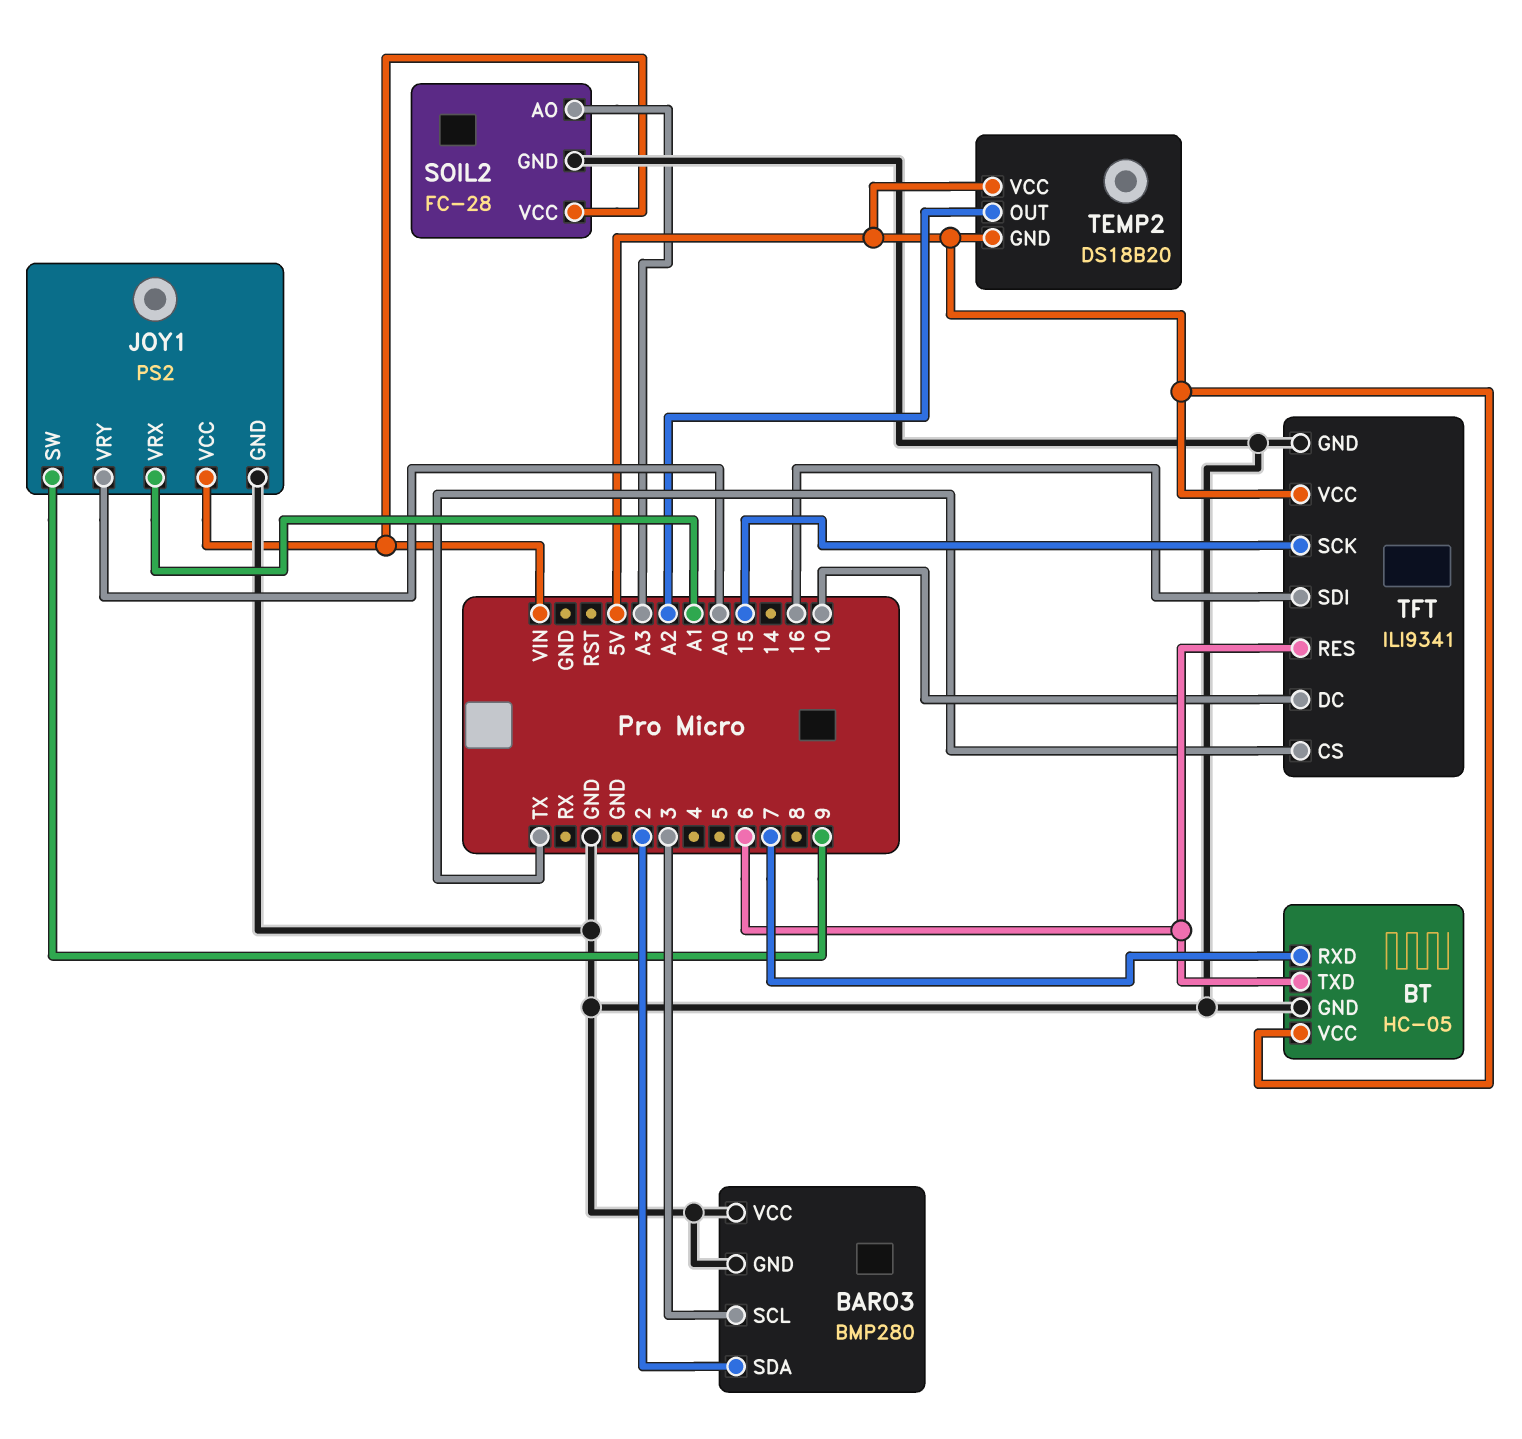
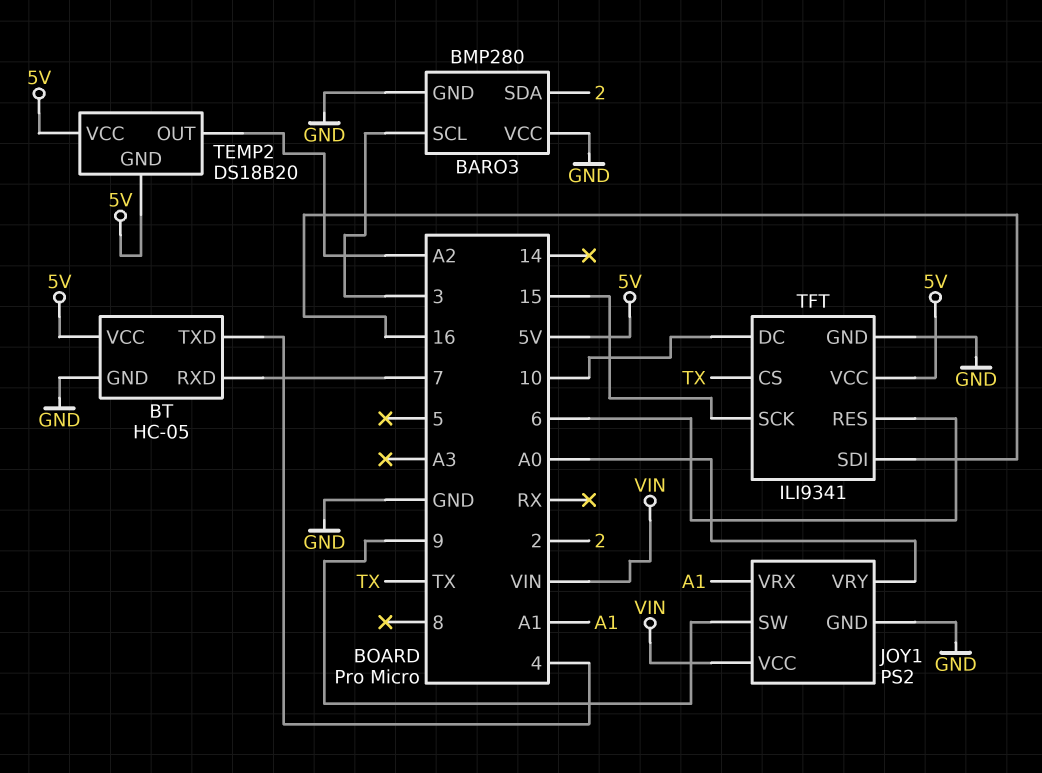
BT pin TXD: 6 -> 4
SOIL2: FC-28 -> none
SOIL2 pin AO: A3 -> none
SOIL2 pin GND: GND -> none
SOIL2 pin VCC: VIN -> none

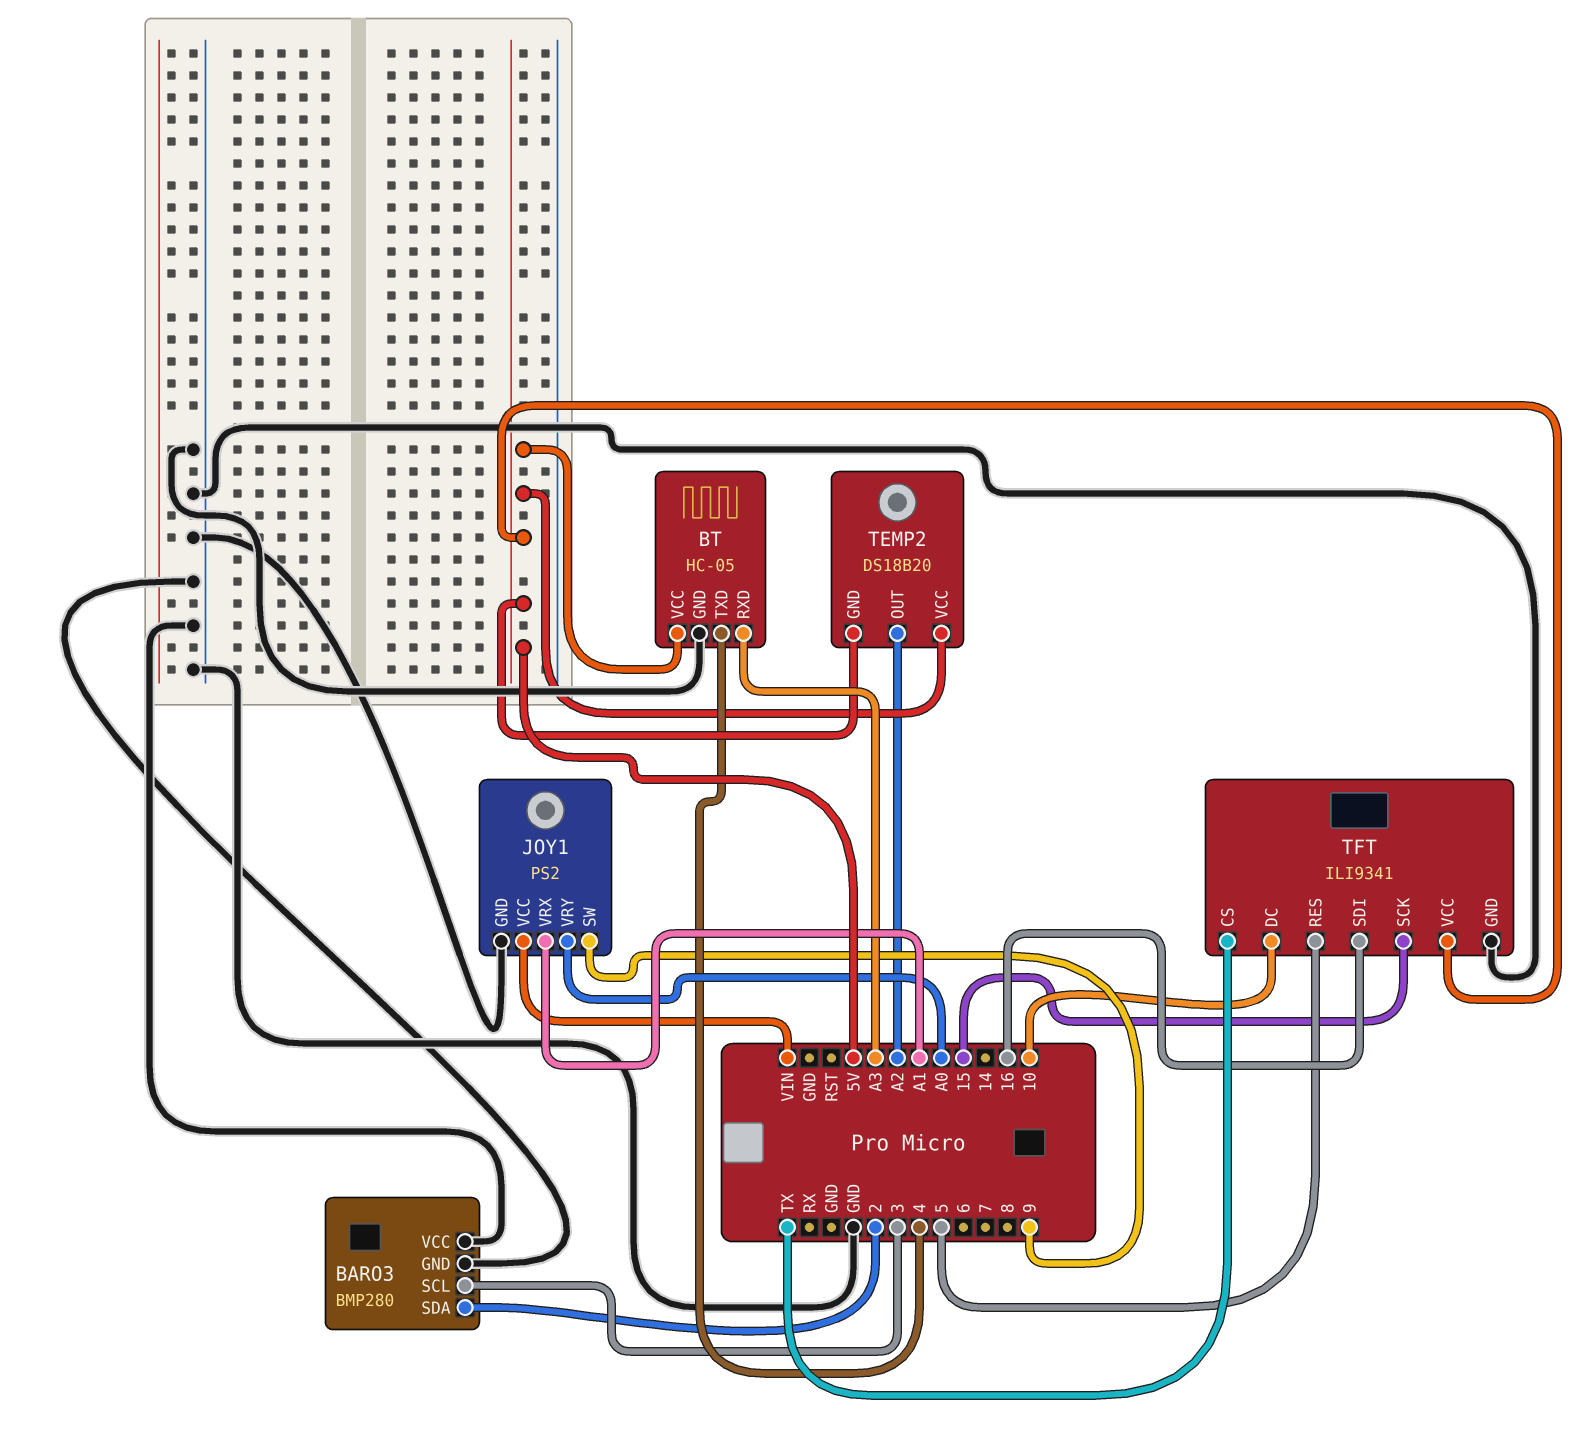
BT pin RXD: 7 -> A3
TFT pin RES: 6 -> 5

